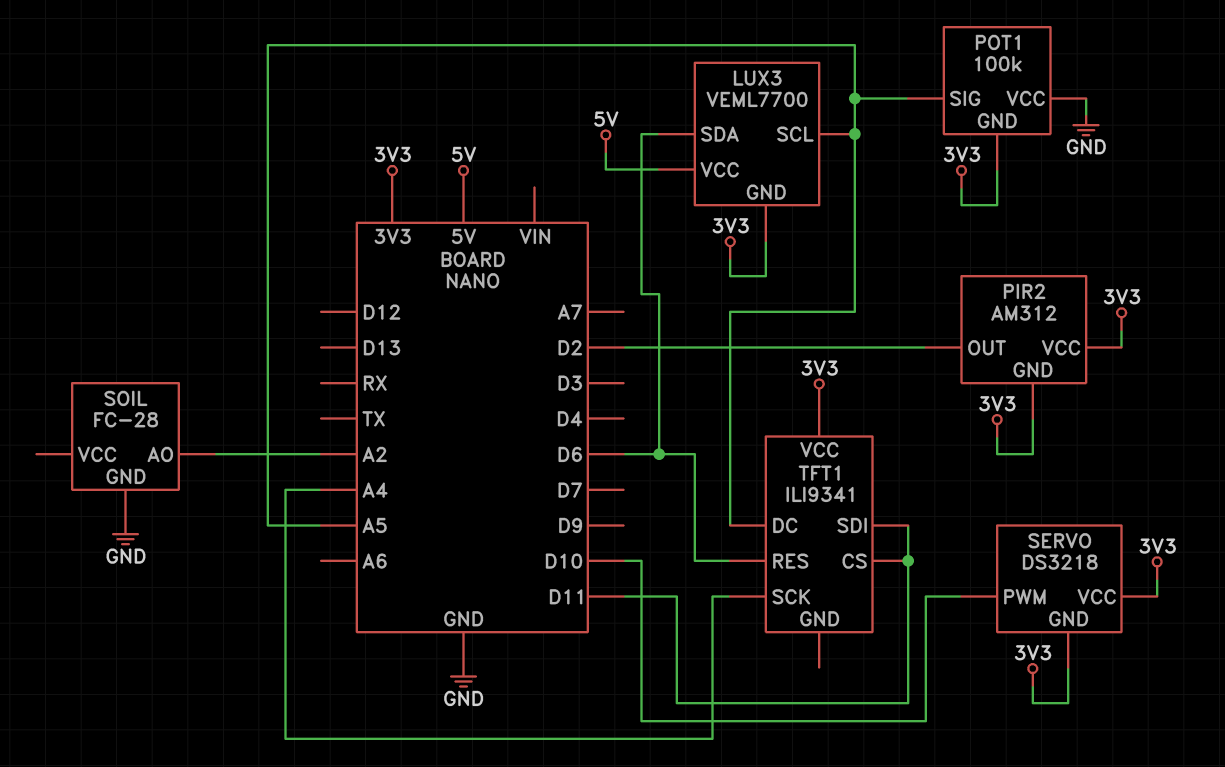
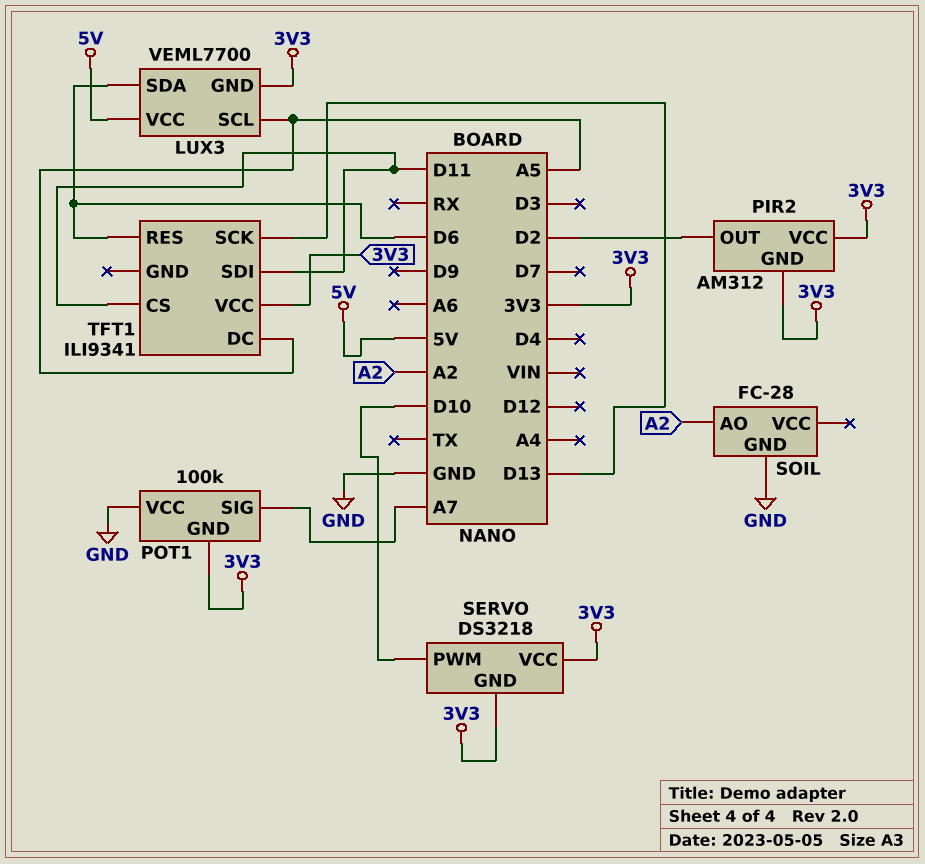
POT1 pin SIG: A5 -> A7
TFT1 pin SCK: A4 -> D13

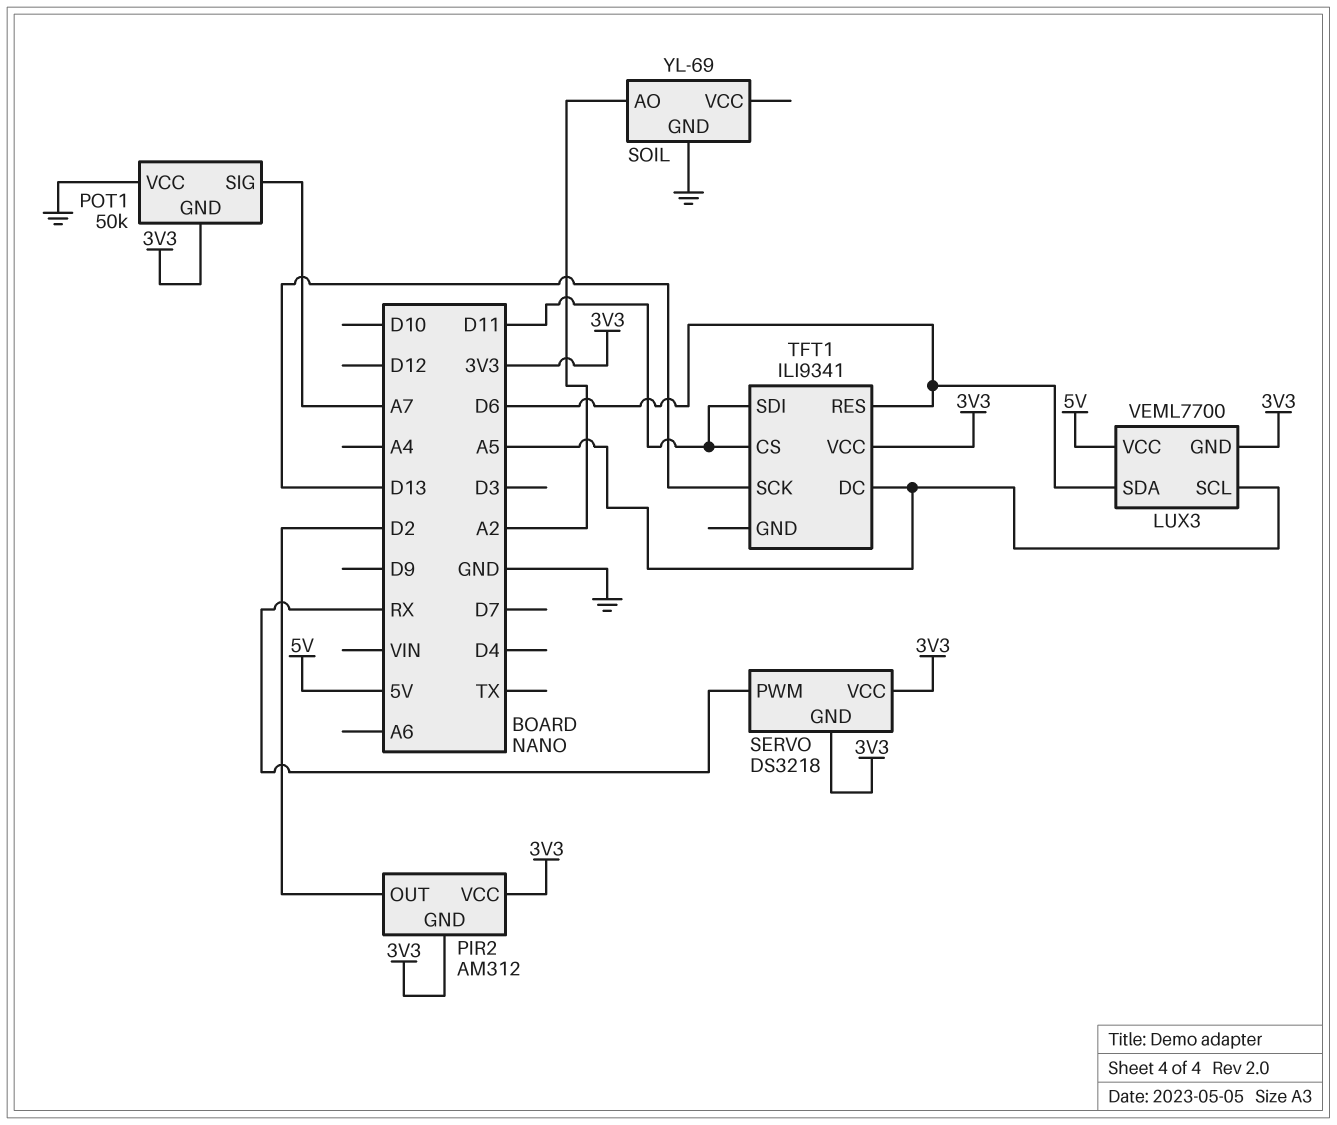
POT1: 100k -> 50k
SERVO pin PWM: D10 -> RX
SOIL: FC-28 -> YL-69

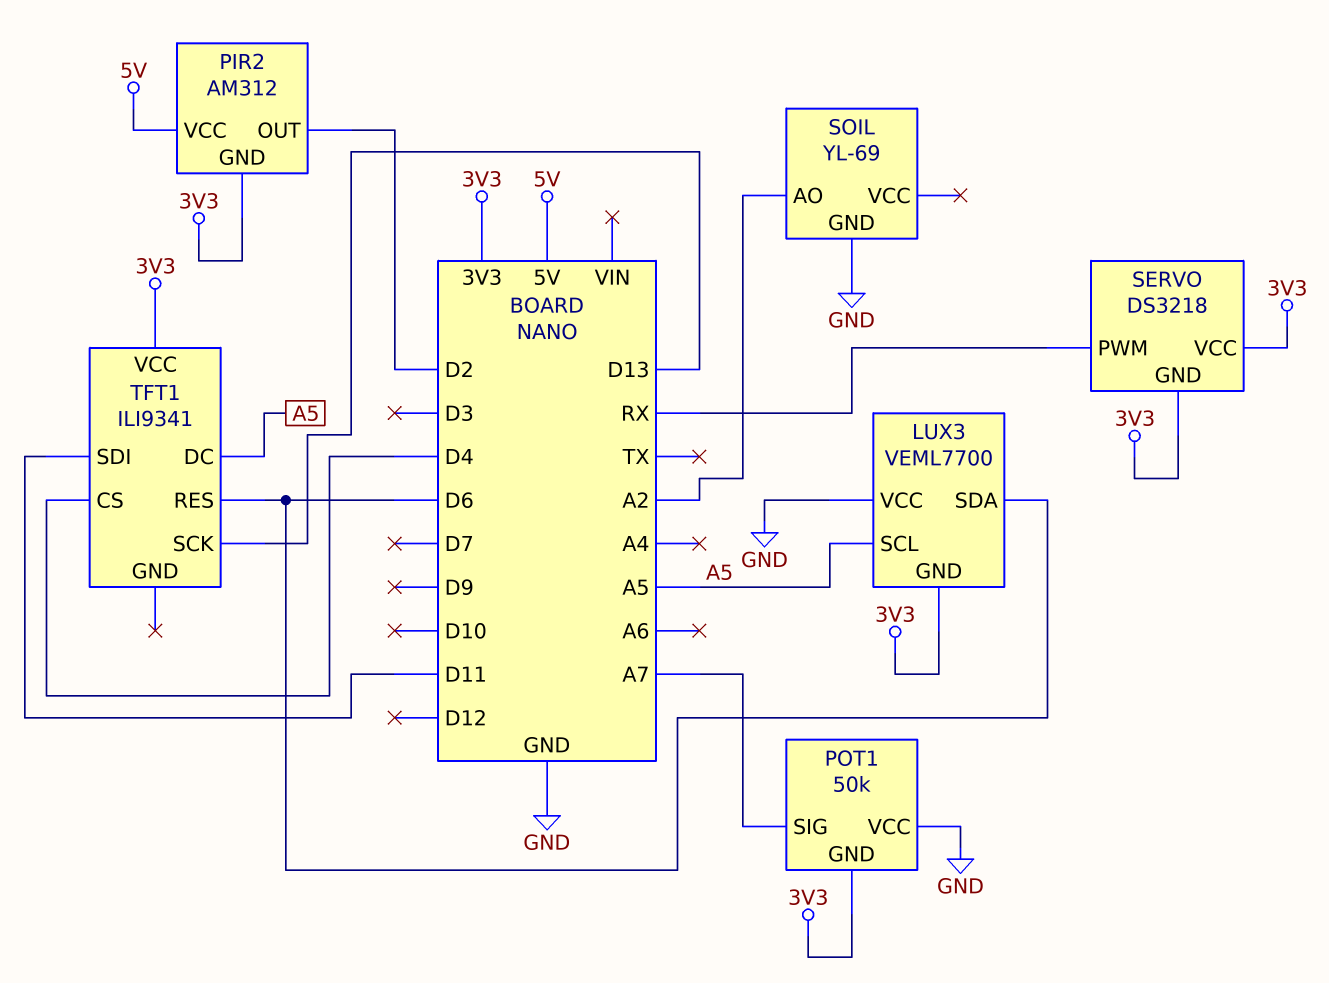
LUX3 pin VCC: 5V -> GND
PIR2 pin VCC: 3V3 -> 5V
TFT1 pin CS: D11 -> D4

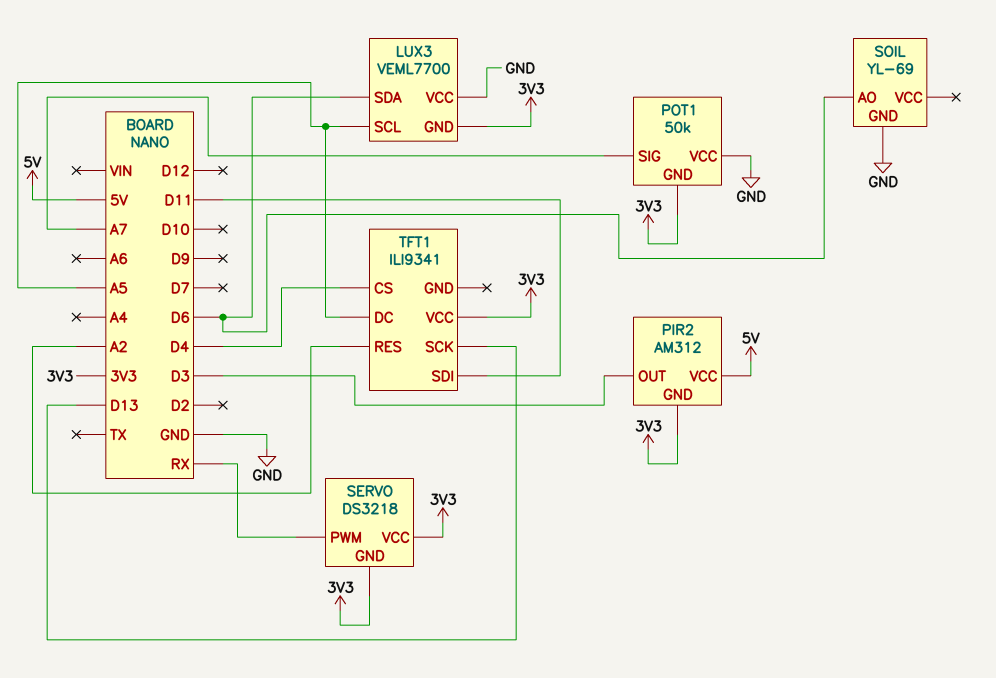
PIR2 pin OUT: D2 -> D3
SOIL pin AO: A2 -> D6
TFT1 pin RES: D6 -> A2

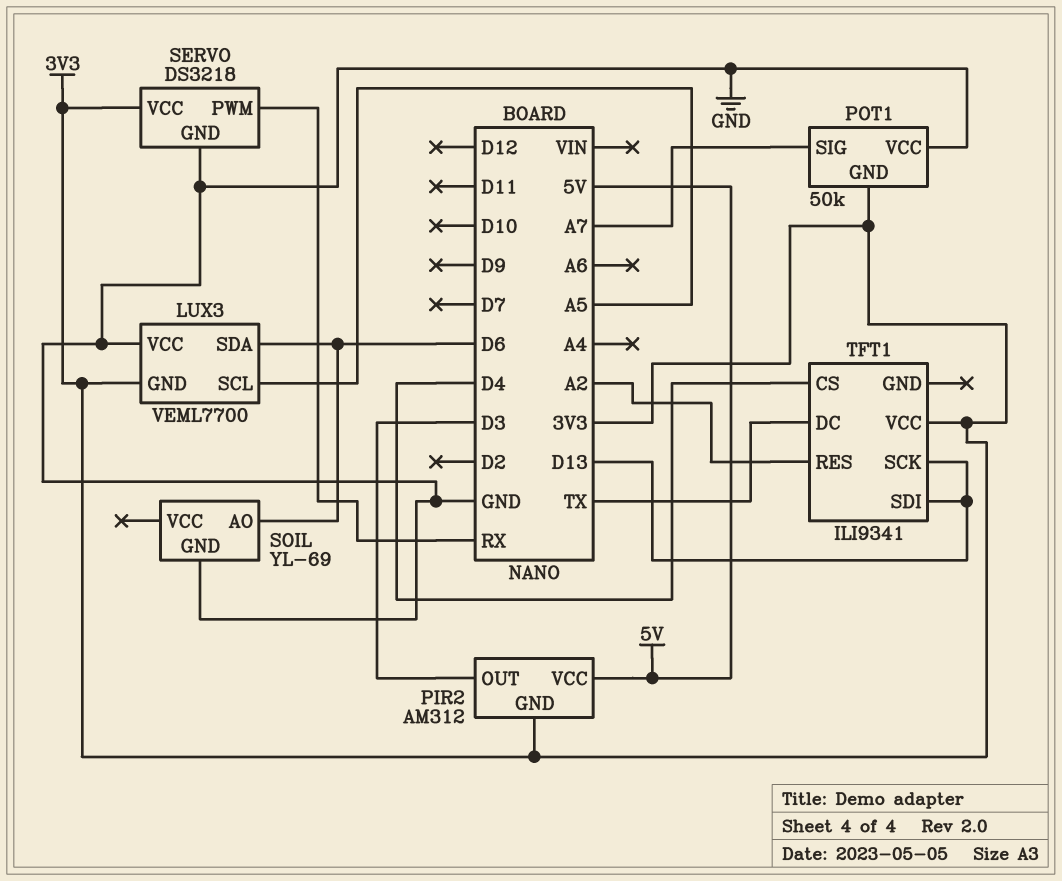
SERVO pin GND: 3V3 -> GND
TFT1 pin DC: A5 -> TX
TFT1 pin SDI: D11 -> D13

